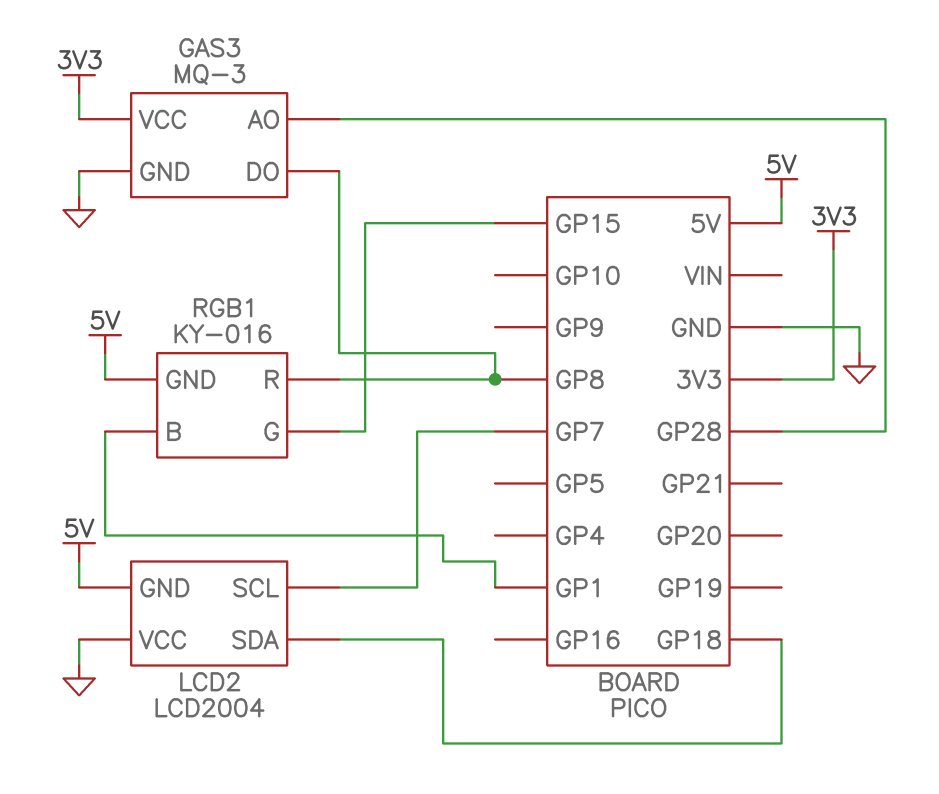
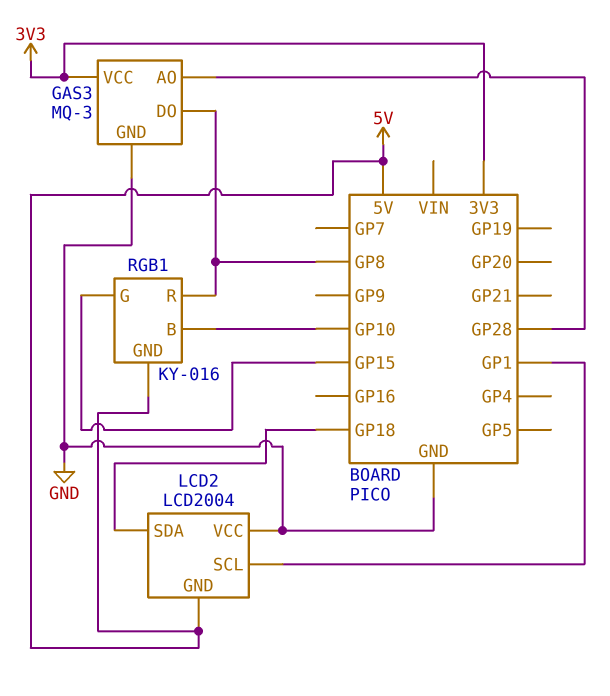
LCD2 pin SCL: GP7 -> GP1
RGB1 pin B: GP1 -> GP10

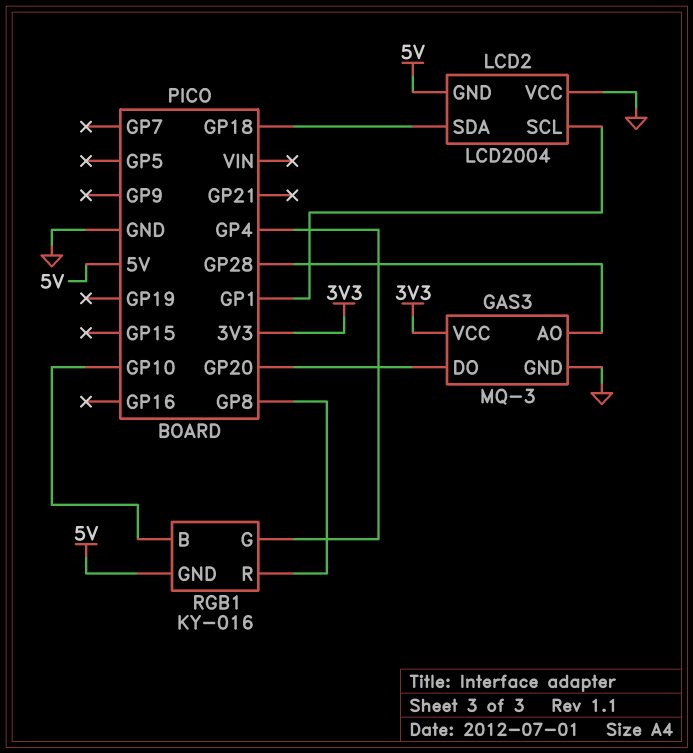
GAS3 pin DO: GP8 -> GP20
RGB1 pin G: GP15 -> GP4

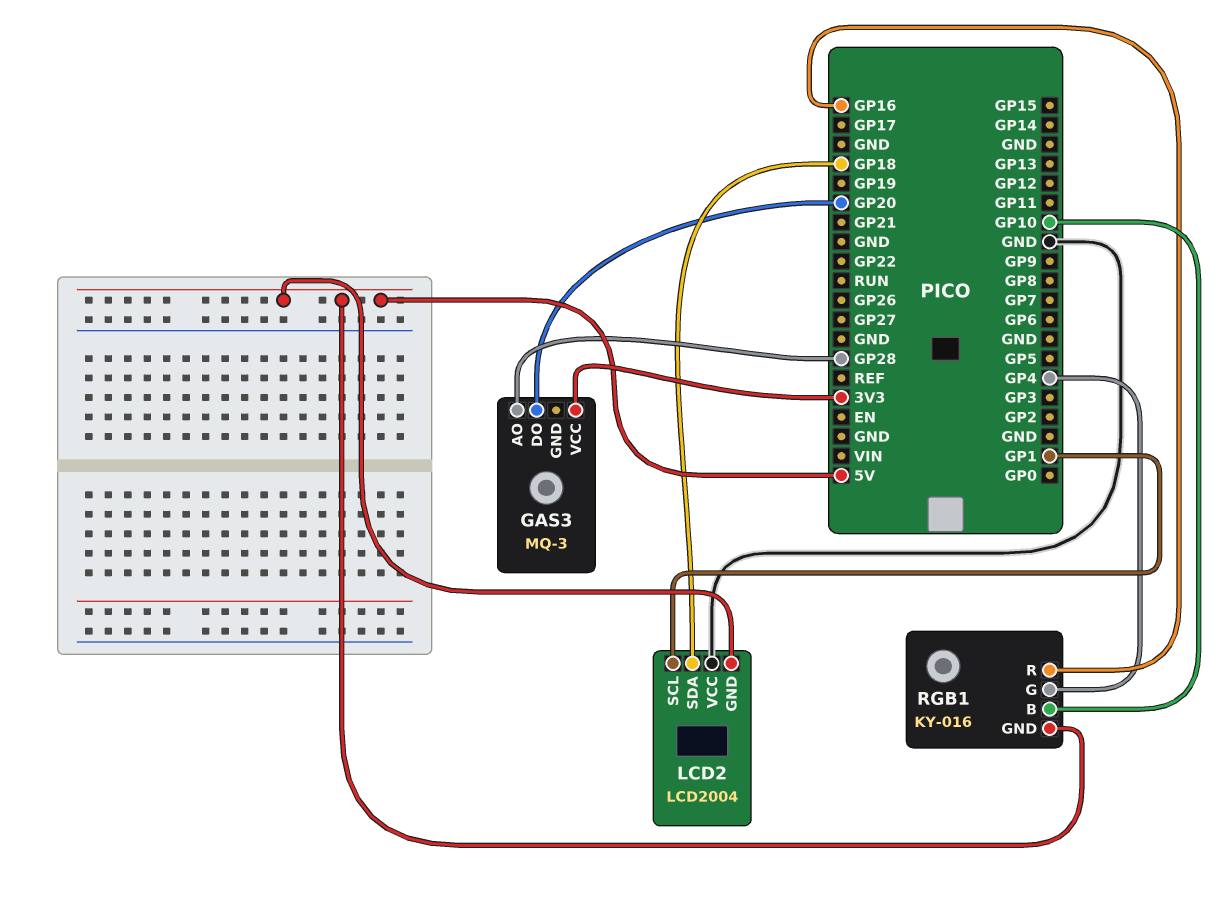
GAS3 pin GND: GND -> none
RGB1 pin R: GP8 -> GP16

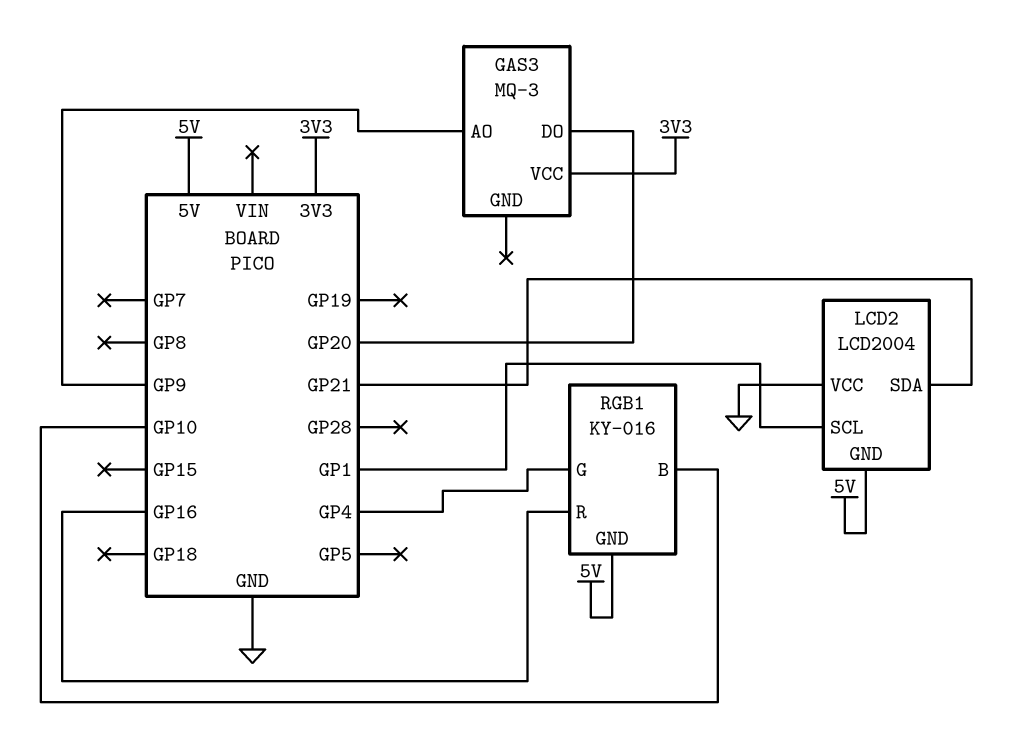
GAS3 pin AO: GP28 -> GP9
LCD2 pin SDA: GP18 -> GP21

